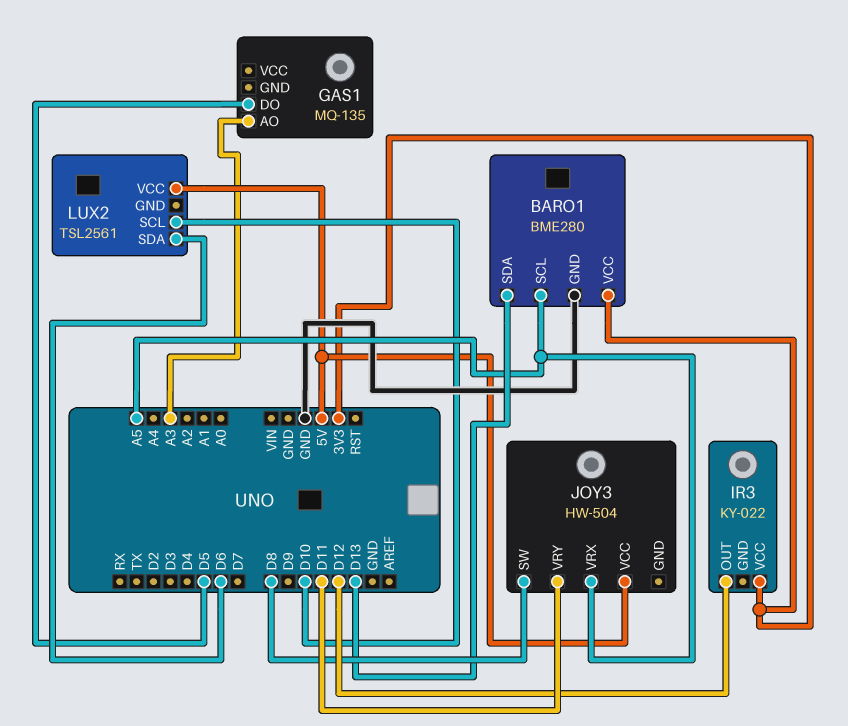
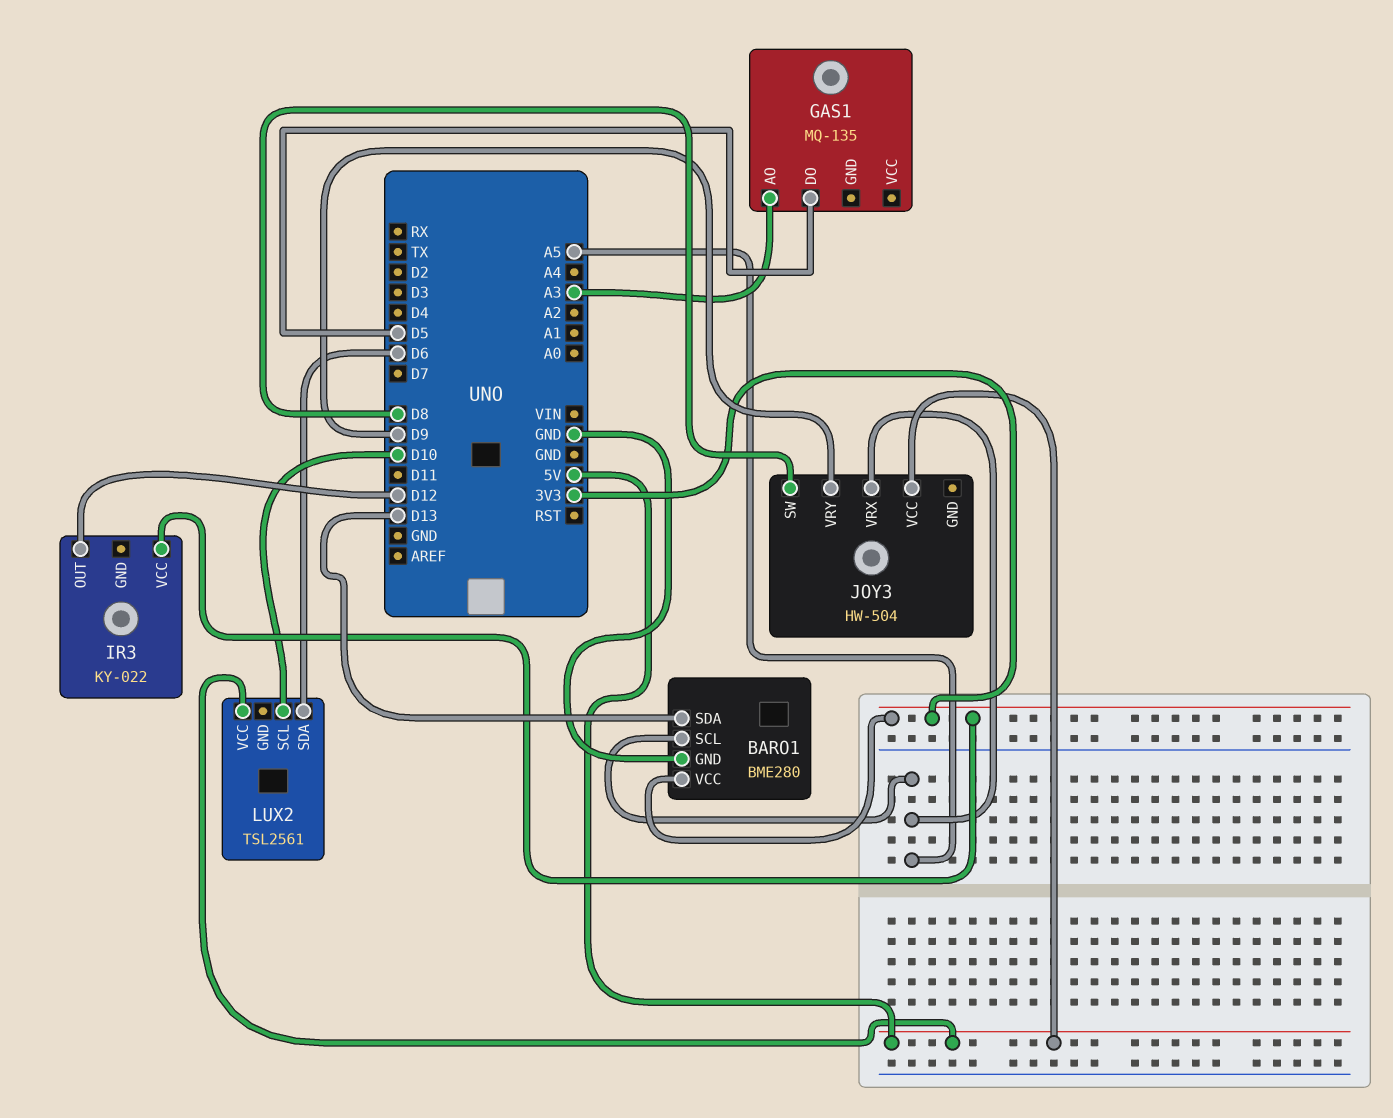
JOY3 pin VRY: D11 -> D9

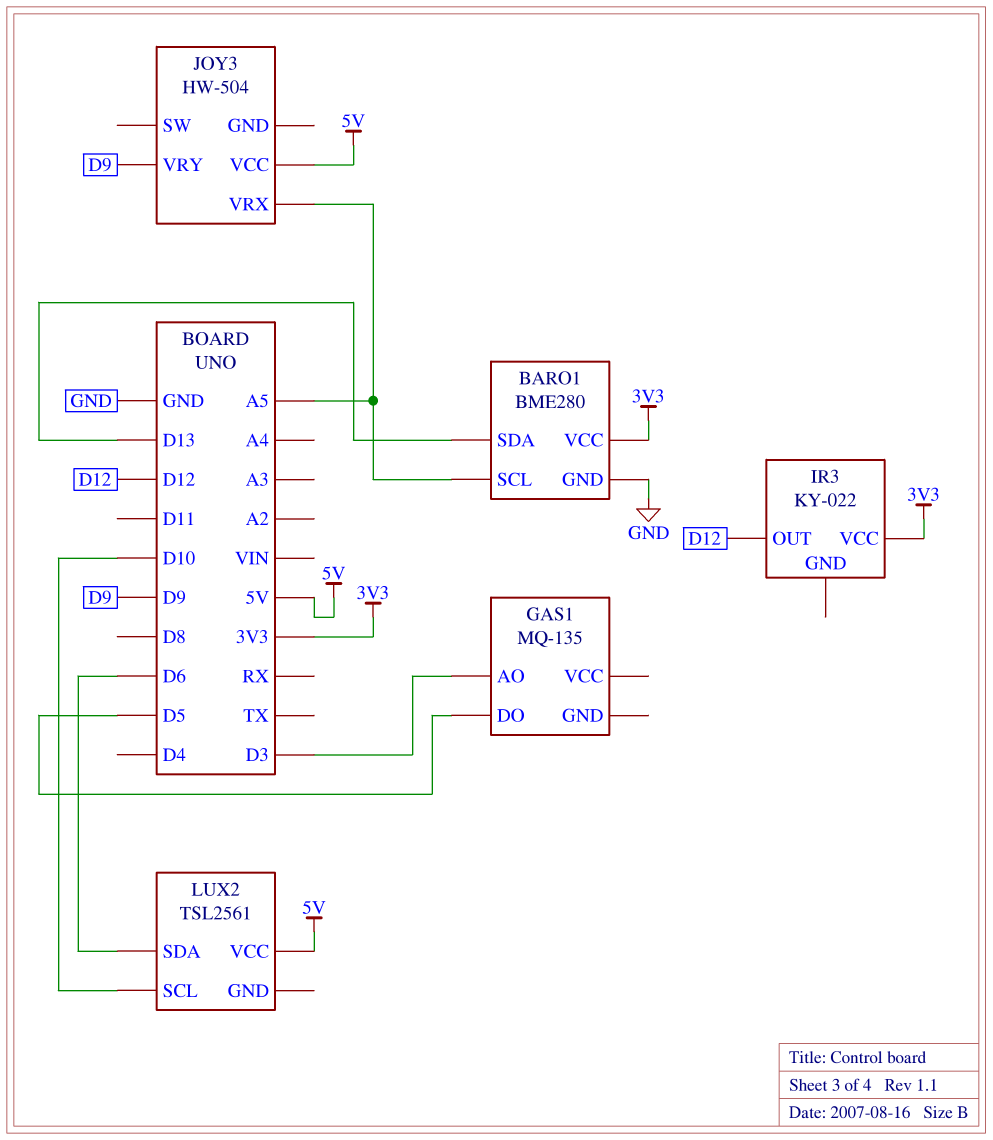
GAS1 pin AO: A3 -> D3
JOY3 pin SW: D8 -> none

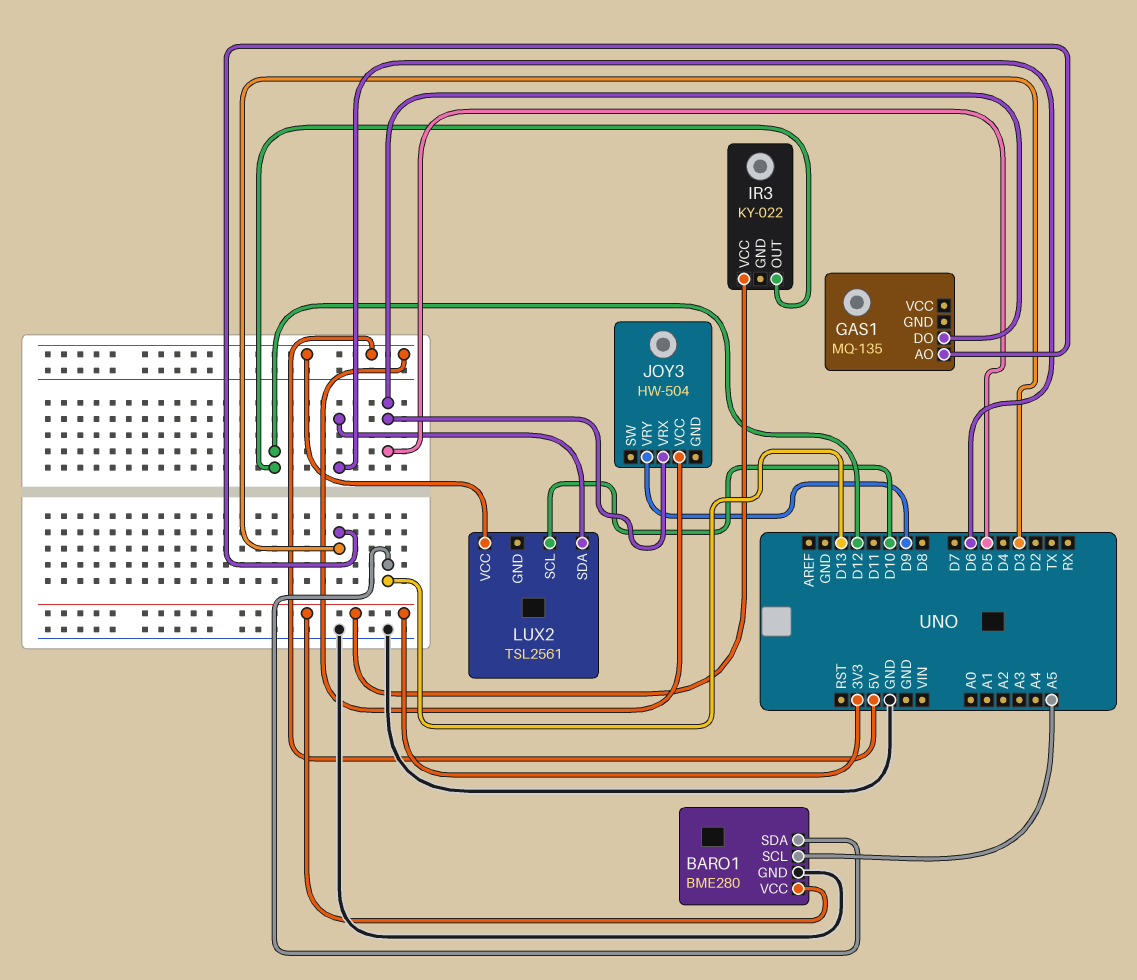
JOY3 pin VRX: A5 -> D5

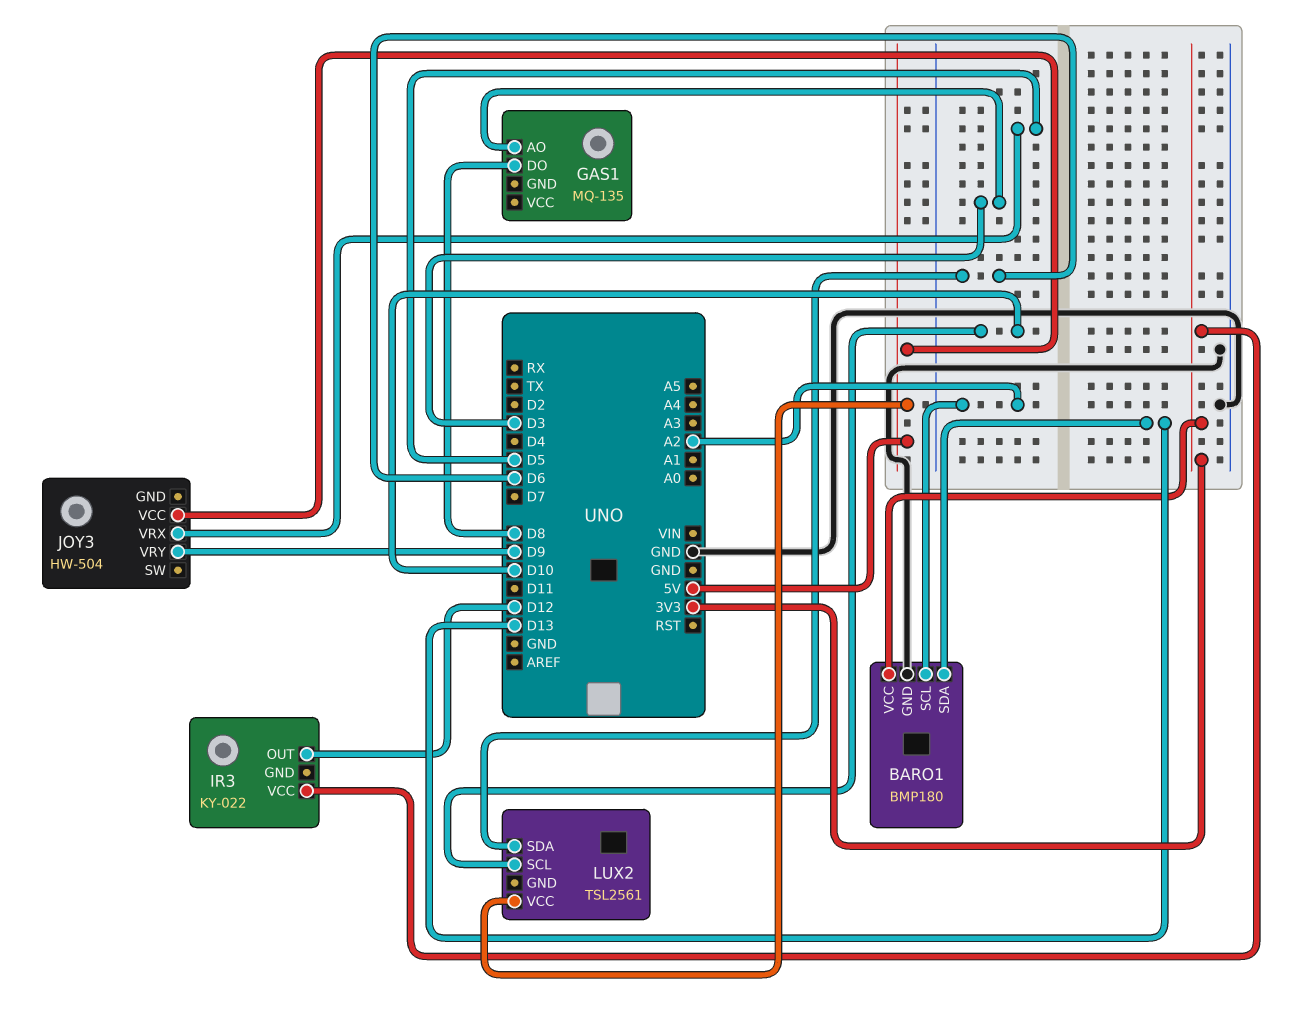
BARO1: BME280 -> BMP180
BARO1 pin SCL: A5 -> A2
GAS1 pin DO: D5 -> D8

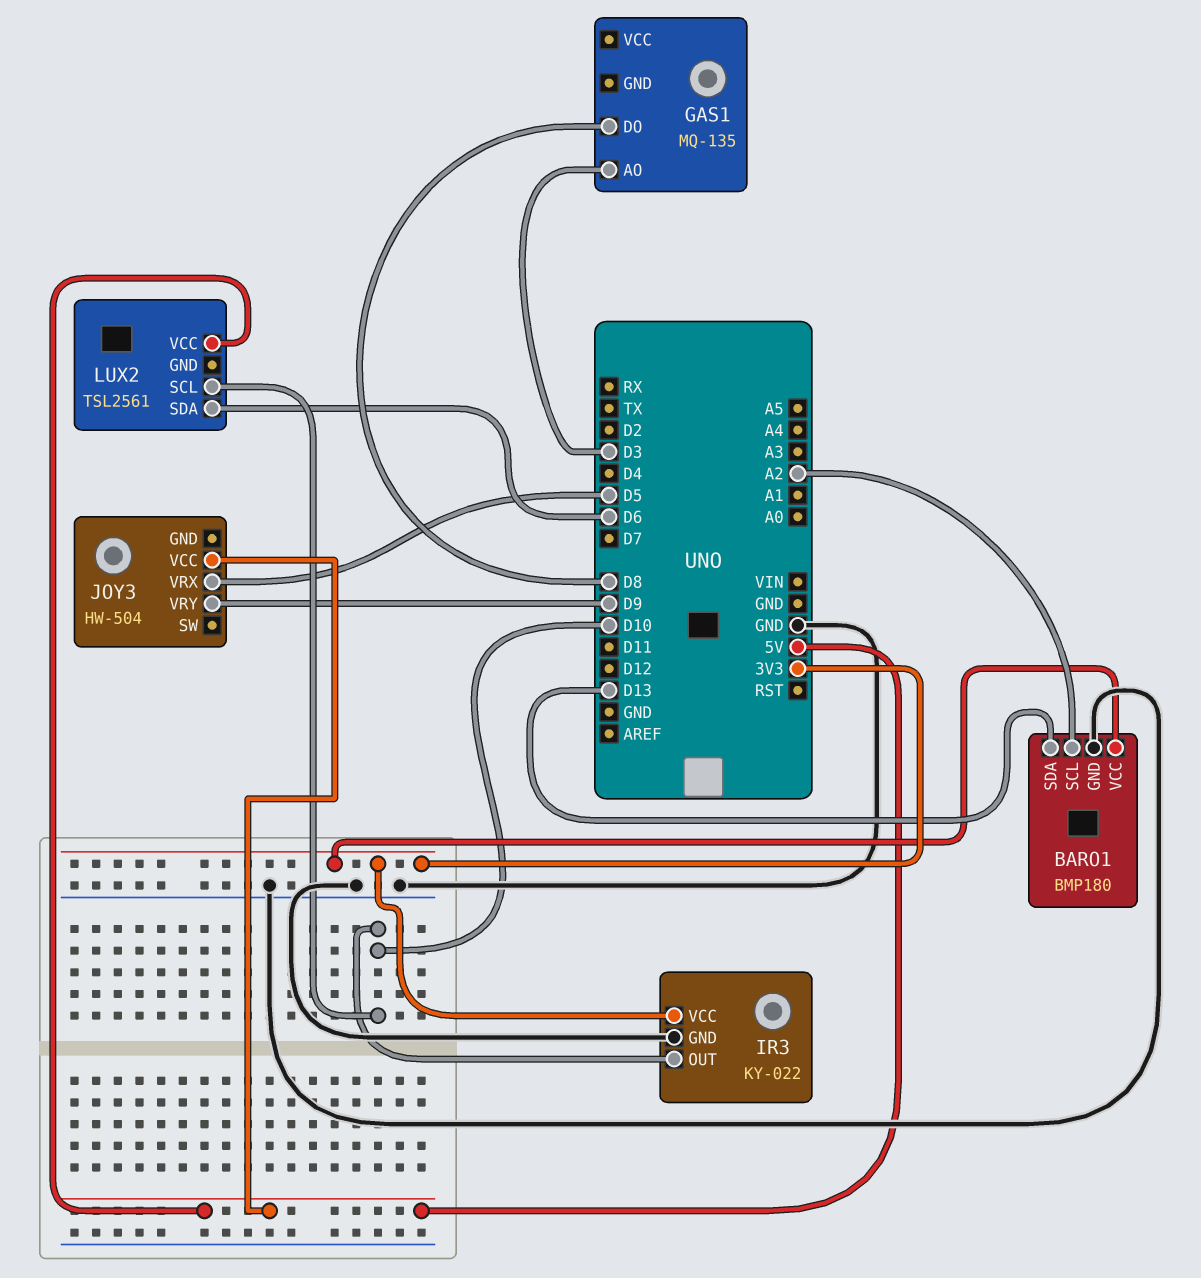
IR3 pin GND: none -> GND
IR3 pin OUT: D12 -> D10

